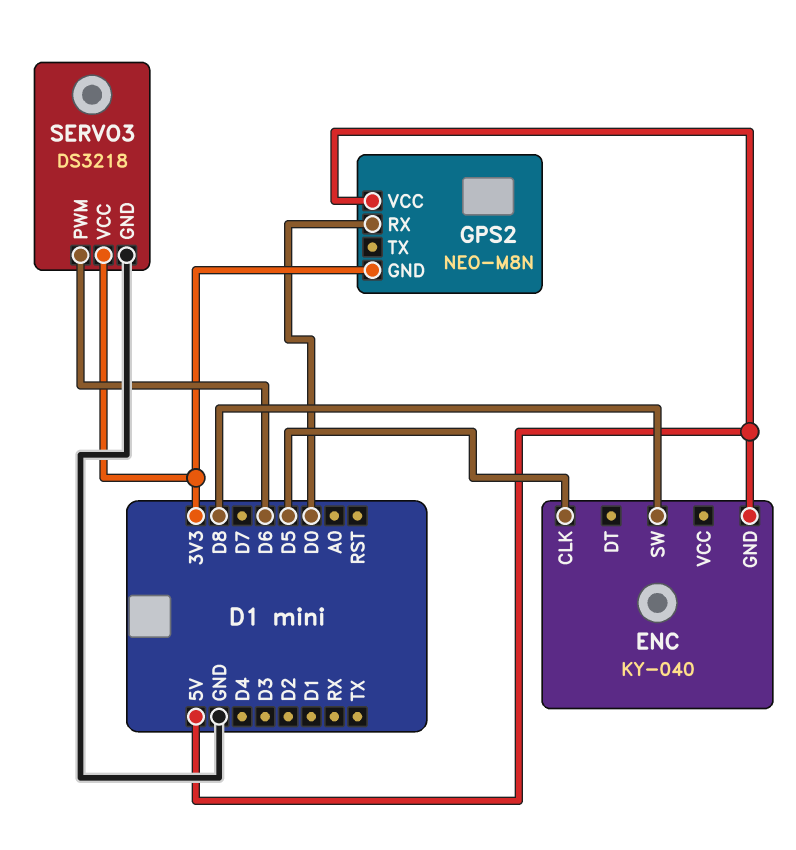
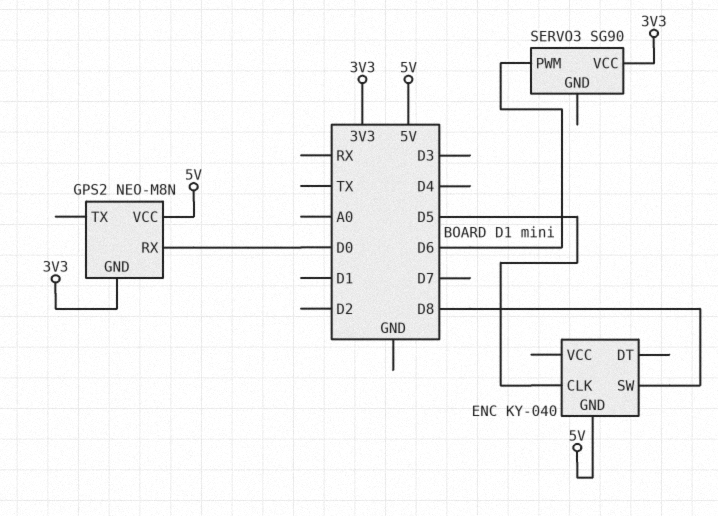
SERVO3: DS3218 -> SG90
SERVO3 pin GND: GND -> none

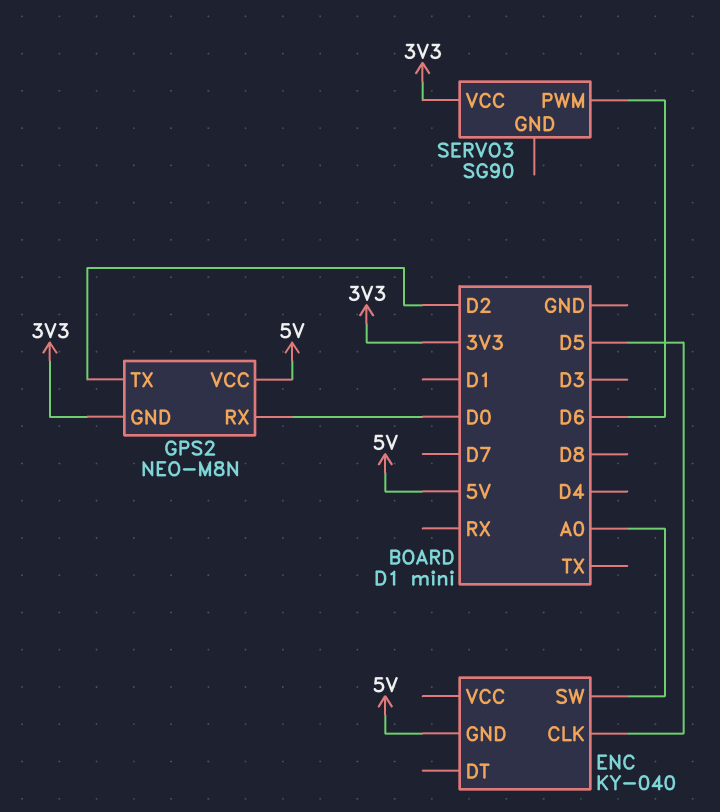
ENC pin SW: D8 -> A0
GPS2 pin TX: none -> D2

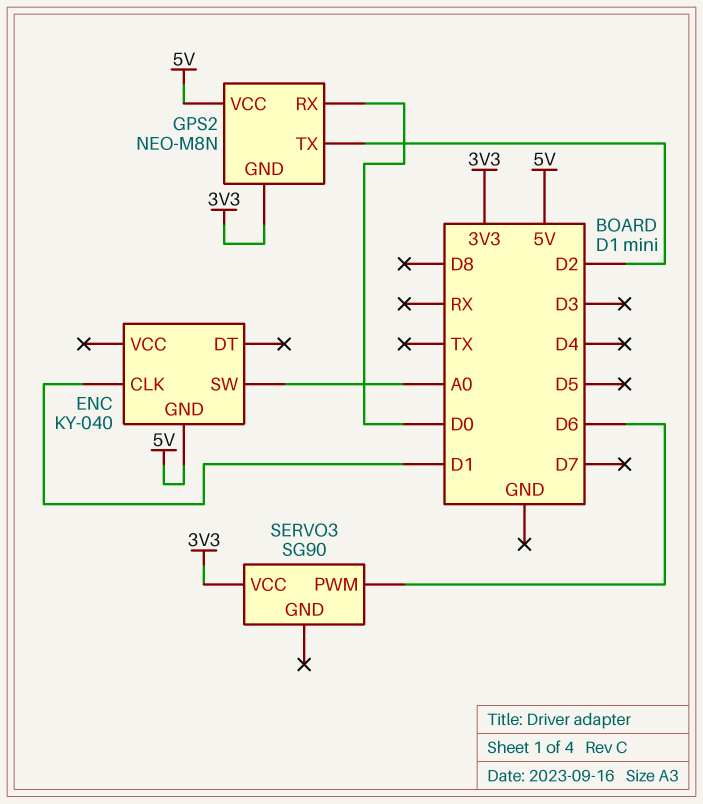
ENC pin CLK: D5 -> D1

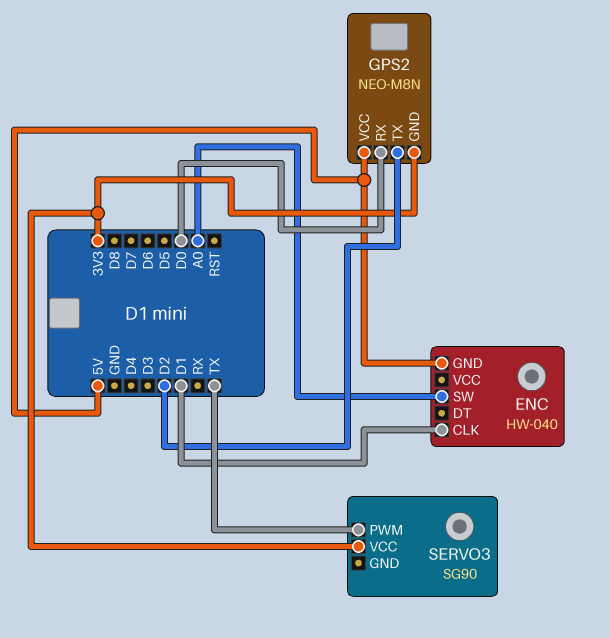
ENC: KY-040 -> HW-040
SERVO3 pin PWM: D6 -> TX

